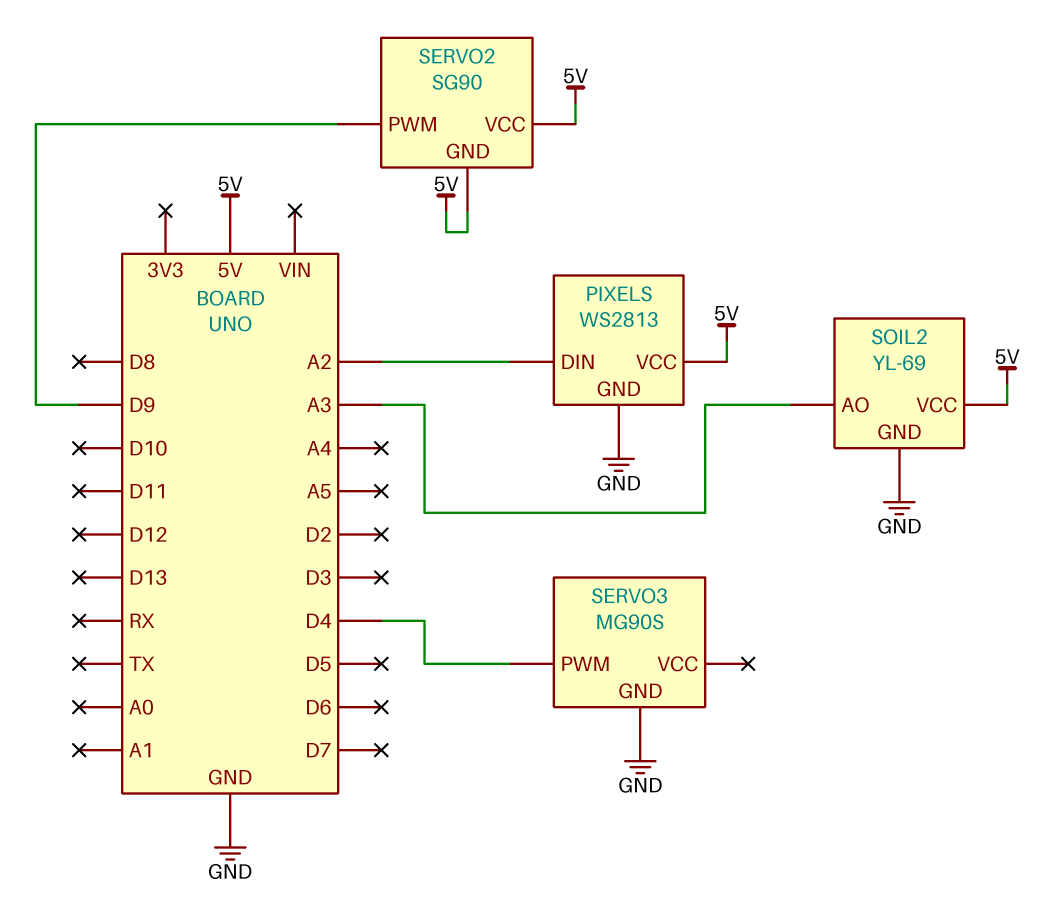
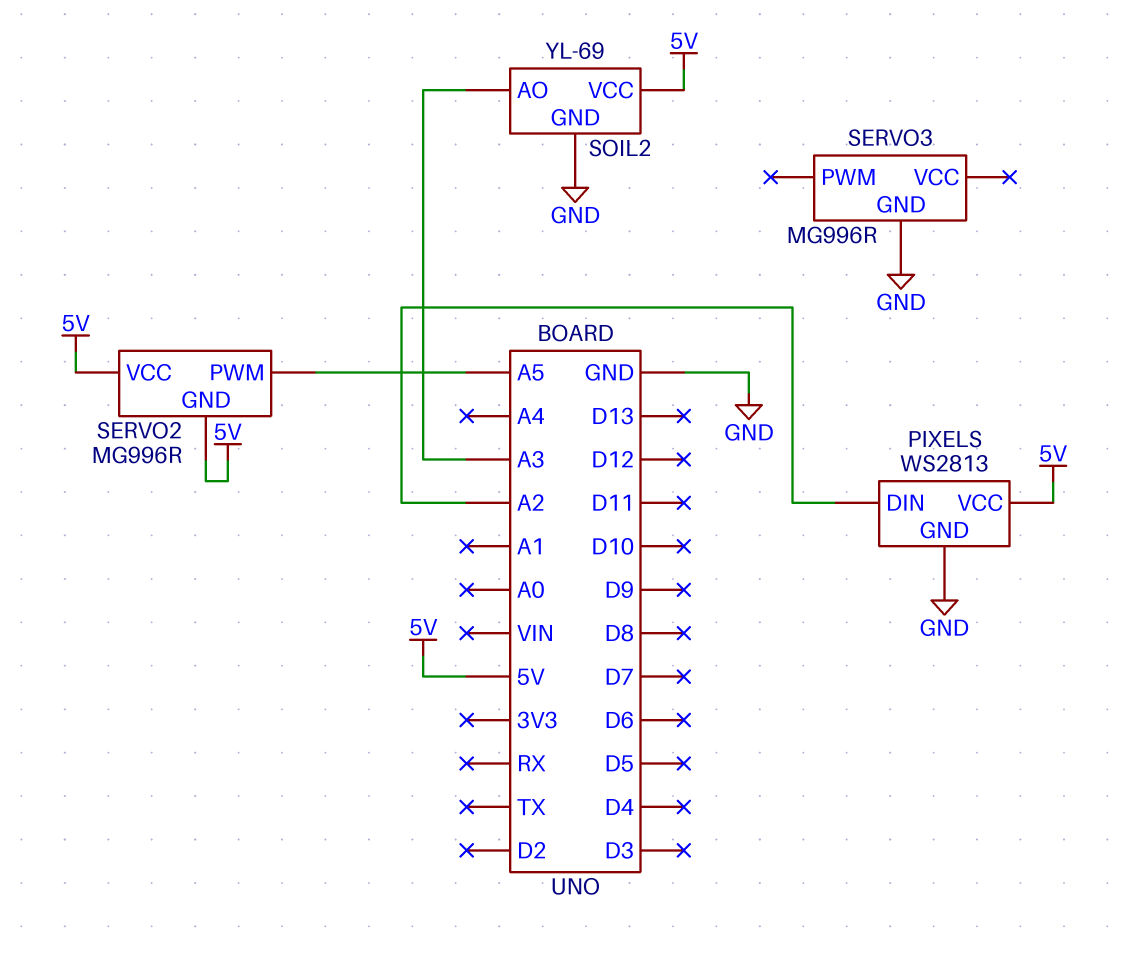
SERVO2: SG90 -> MG996R
SERVO2 pin PWM: D9 -> A5
SERVO3: MG90S -> MG996R
SERVO3 pin PWM: D4 -> none

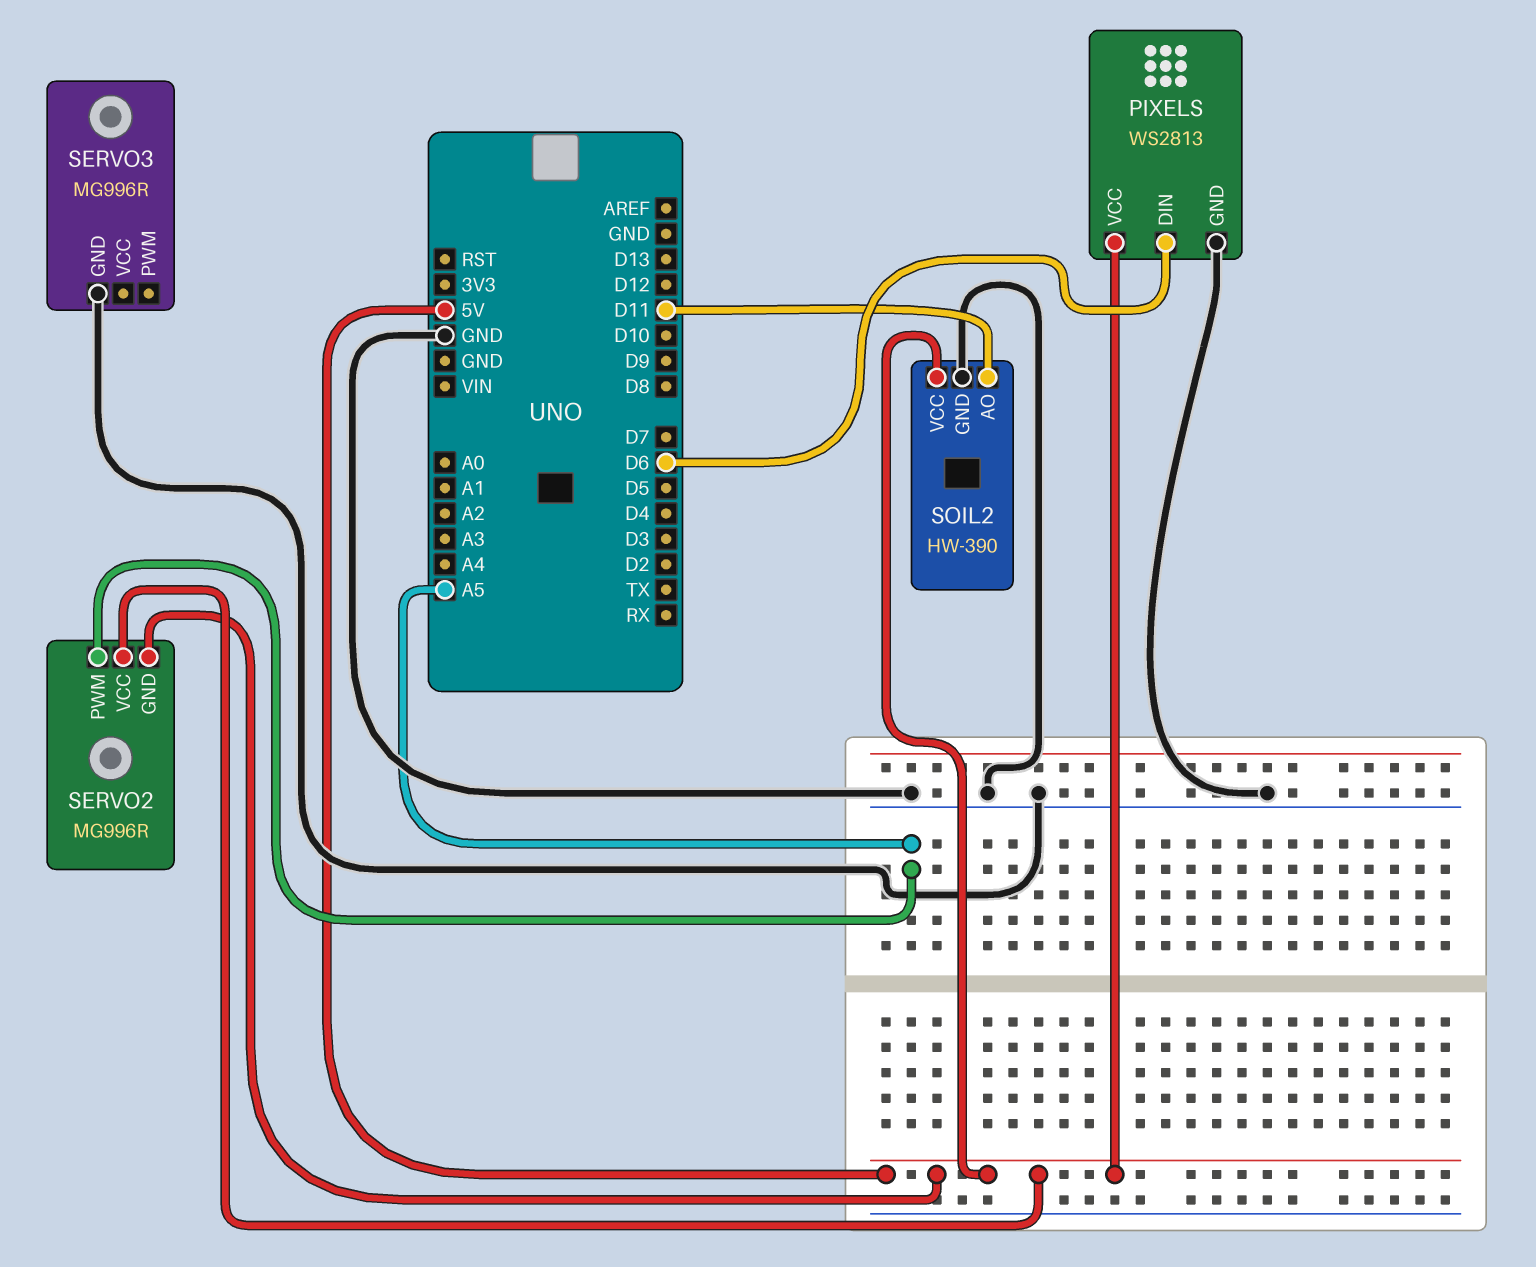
PIXELS pin DIN: A2 -> D6
SOIL2: YL-69 -> HW-390
SOIL2 pin AO: A3 -> D11

